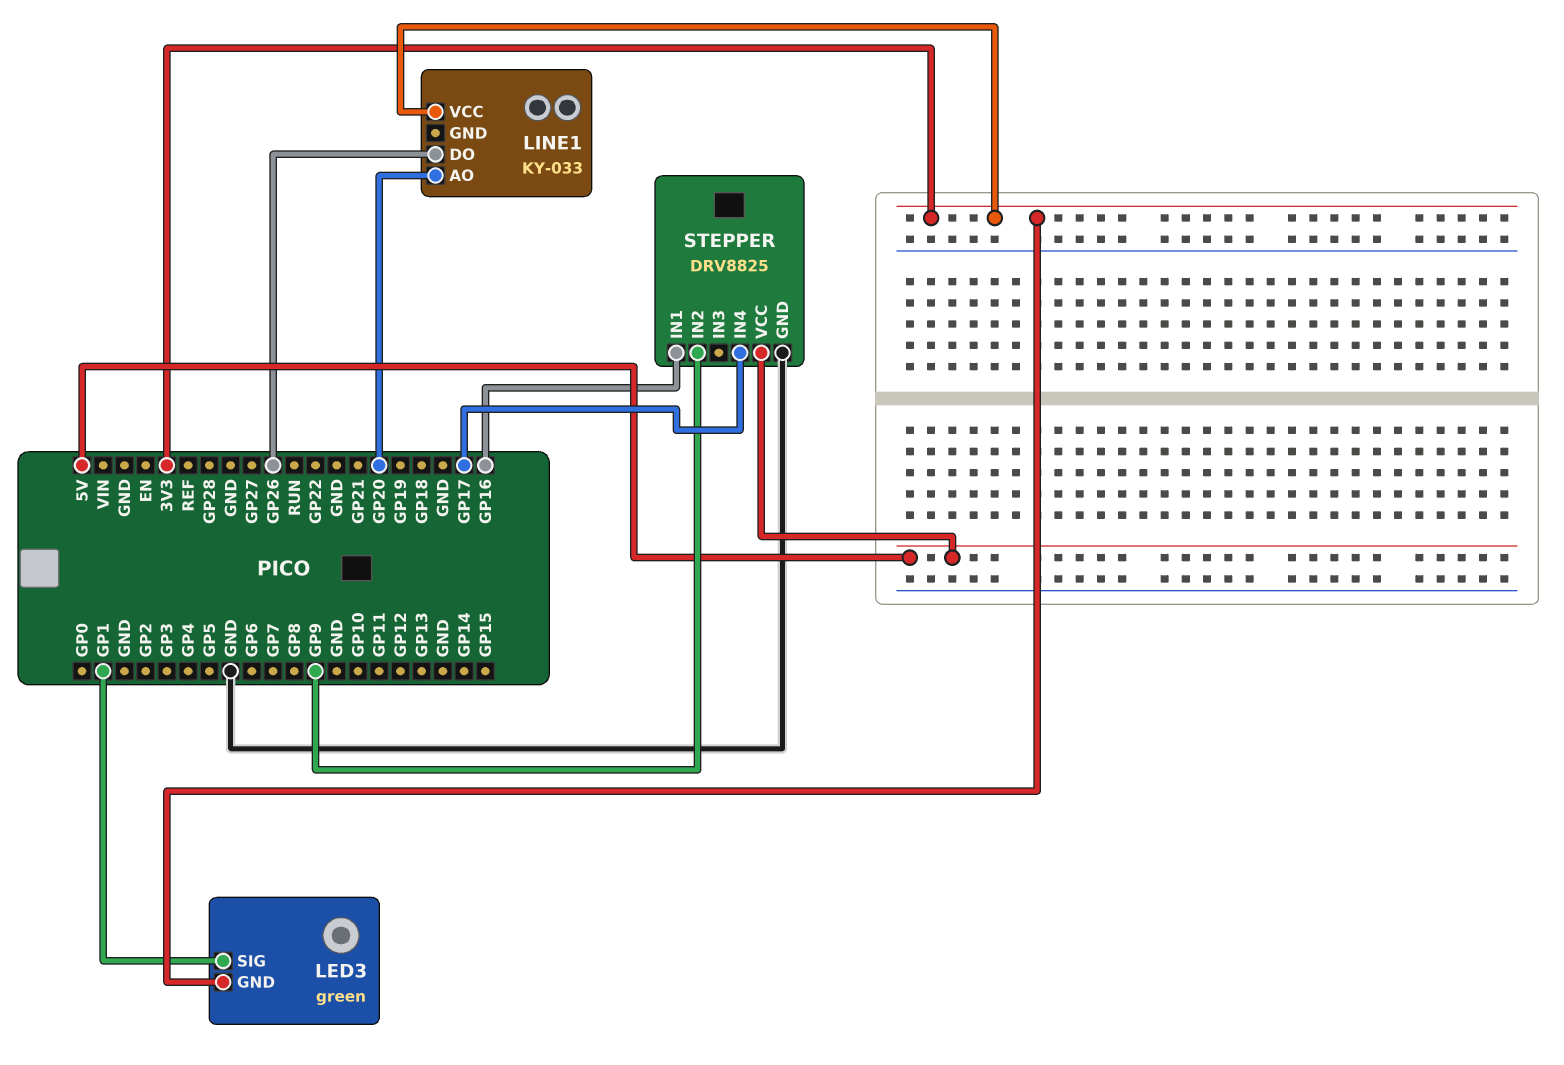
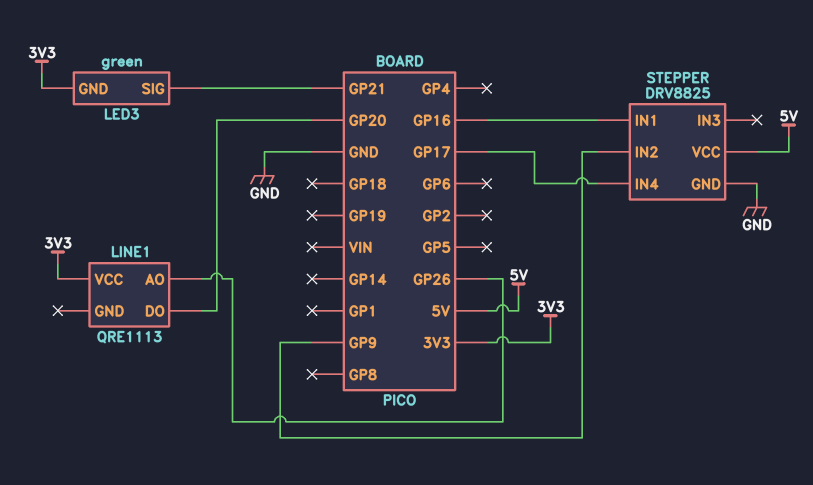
LED3 pin SIG: GP1 -> GP21
LINE1: KY-033 -> QRE1113
LINE1 pin AO: GP20 -> GP26
LINE1 pin DO: GP26 -> GP20

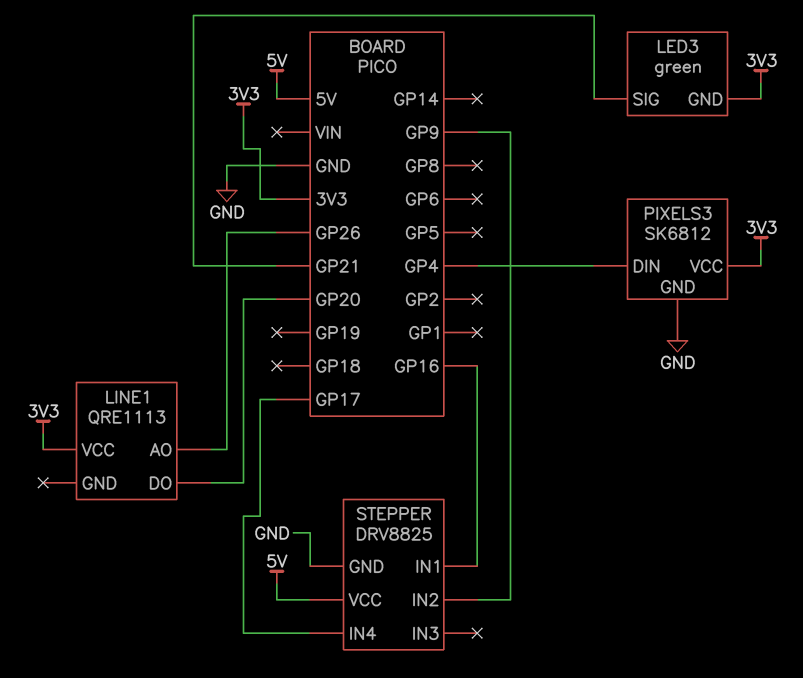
PIXELS3: none -> SK6812
PIXELS3 pin DIN: none -> GP4
PIXELS3 pin GND: none -> GND
PIXELS3 pin VCC: none -> 3V3

